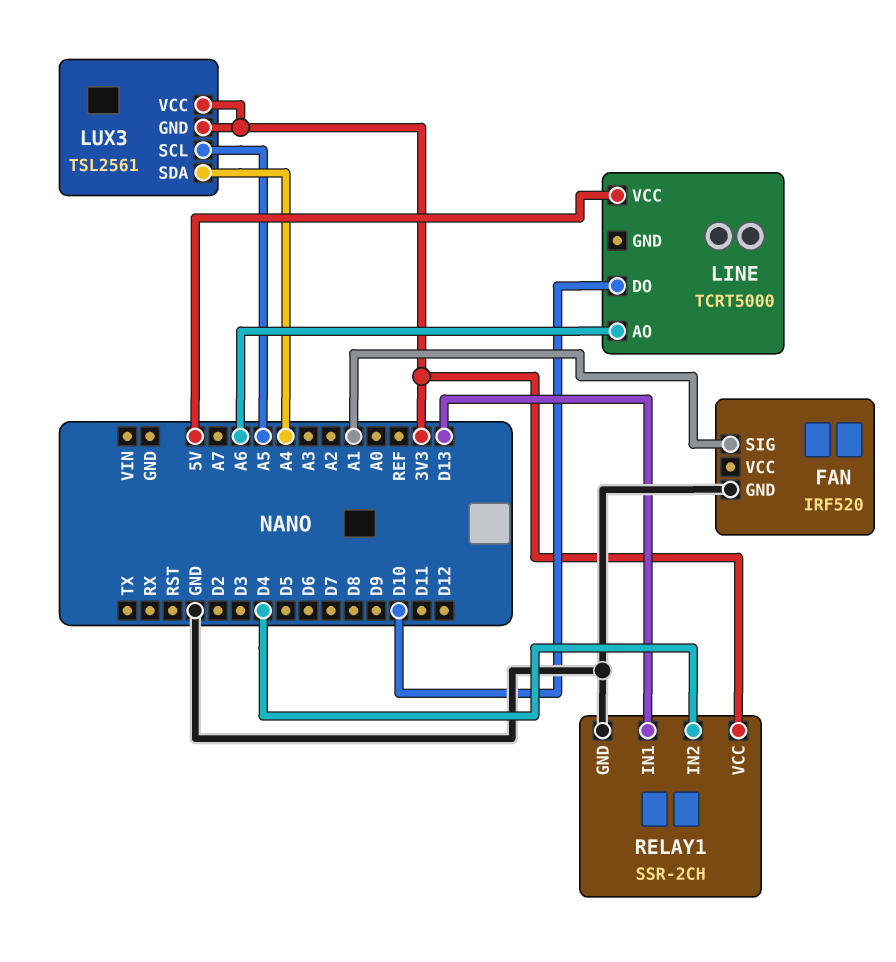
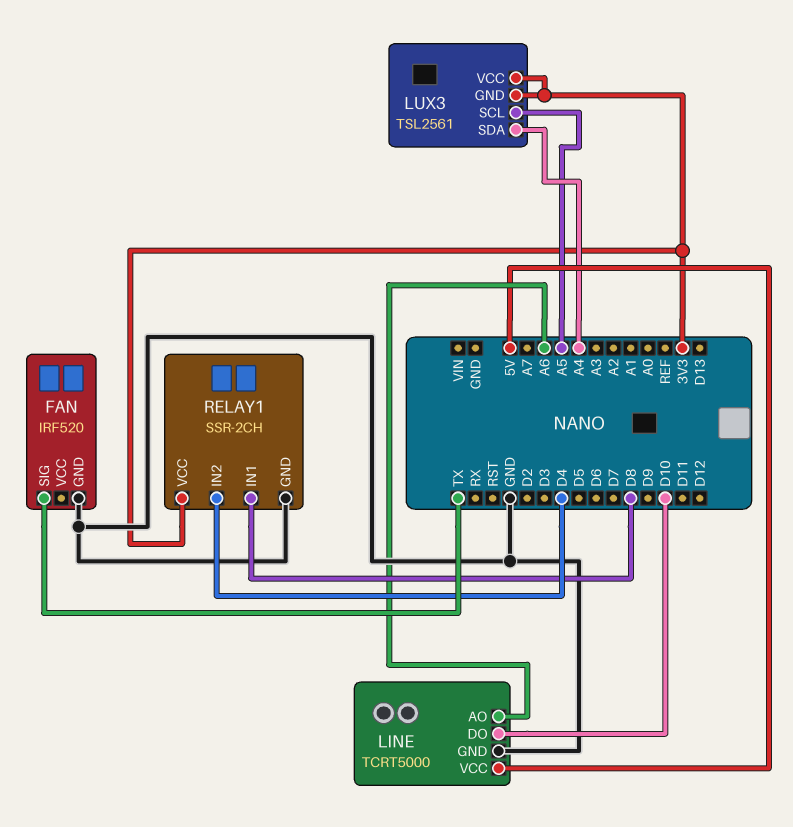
FAN pin SIG: A1 -> TX
LINE pin GND: none -> GND
RELAY1 pin IN1: D13 -> D8

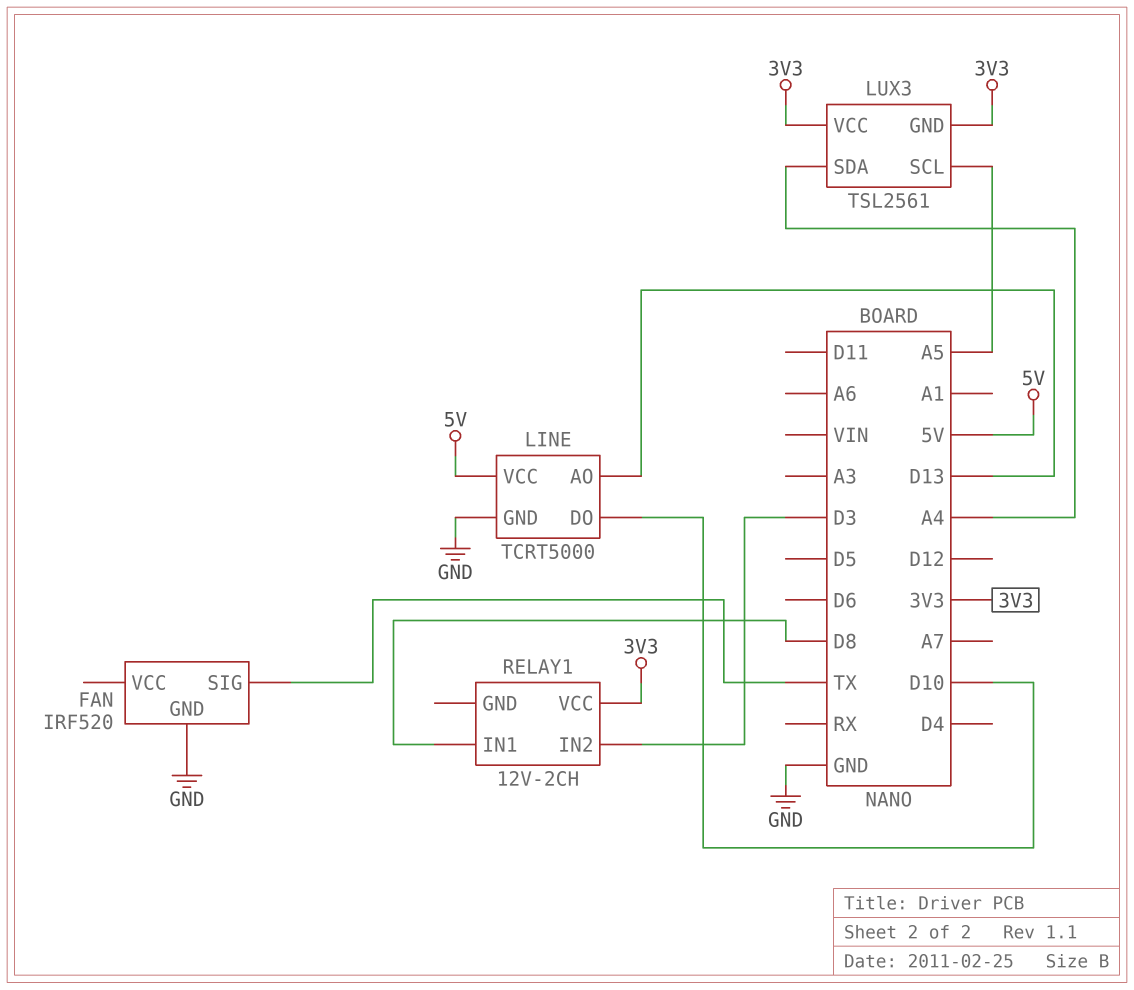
LINE pin AO: A6 -> D13
RELAY1: SSR-2CH -> 12V-2CH
RELAY1 pin GND: GND -> none
RELAY1 pin IN2: D4 -> D3

